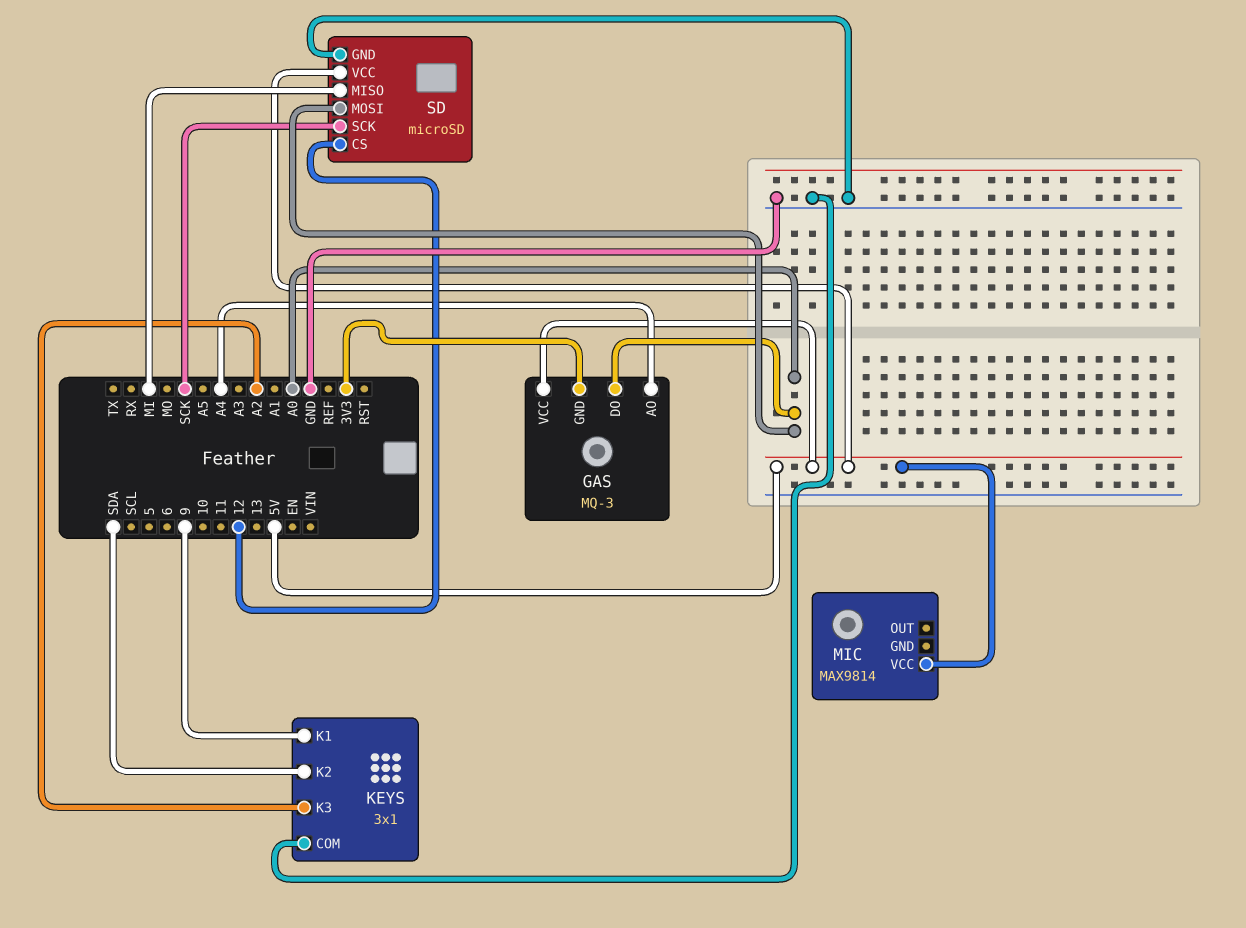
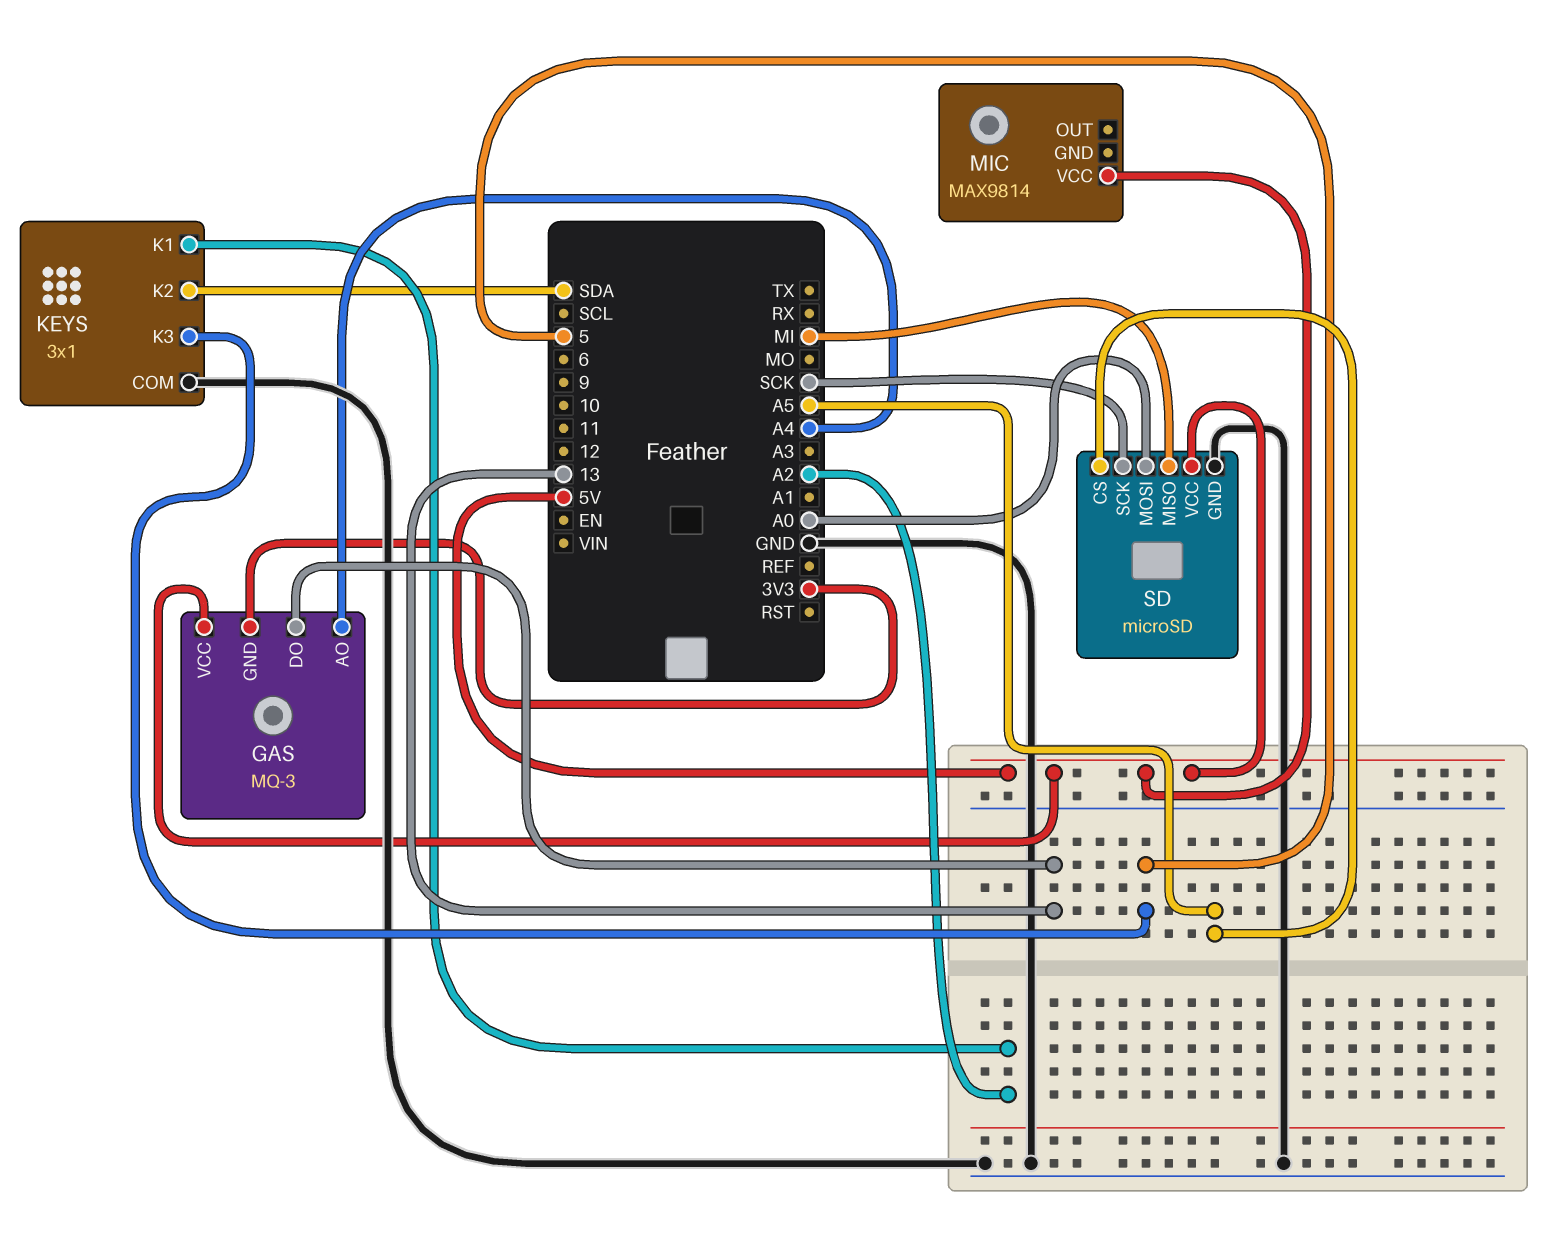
GAS pin DO: A0 -> 13
KEYS pin K1: 9 -> A2
KEYS pin K3: A2 -> 5
SD pin CS: 12 -> A5

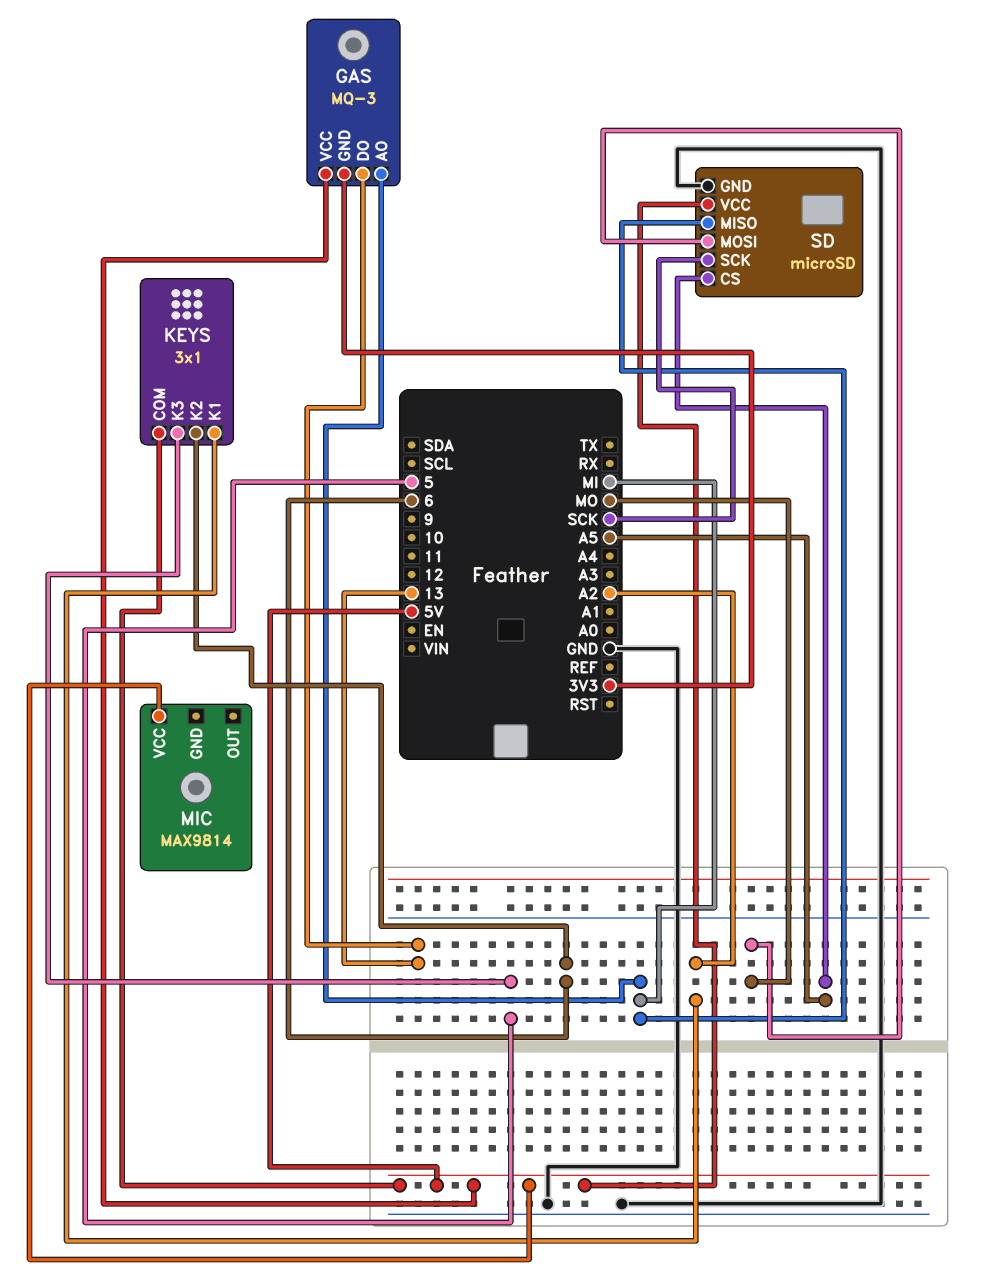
GAS pin AO: A4 -> MI
KEYS pin COM: GND -> 5V
KEYS pin K2: SDA -> 6
SD pin MOSI: A0 -> MO

